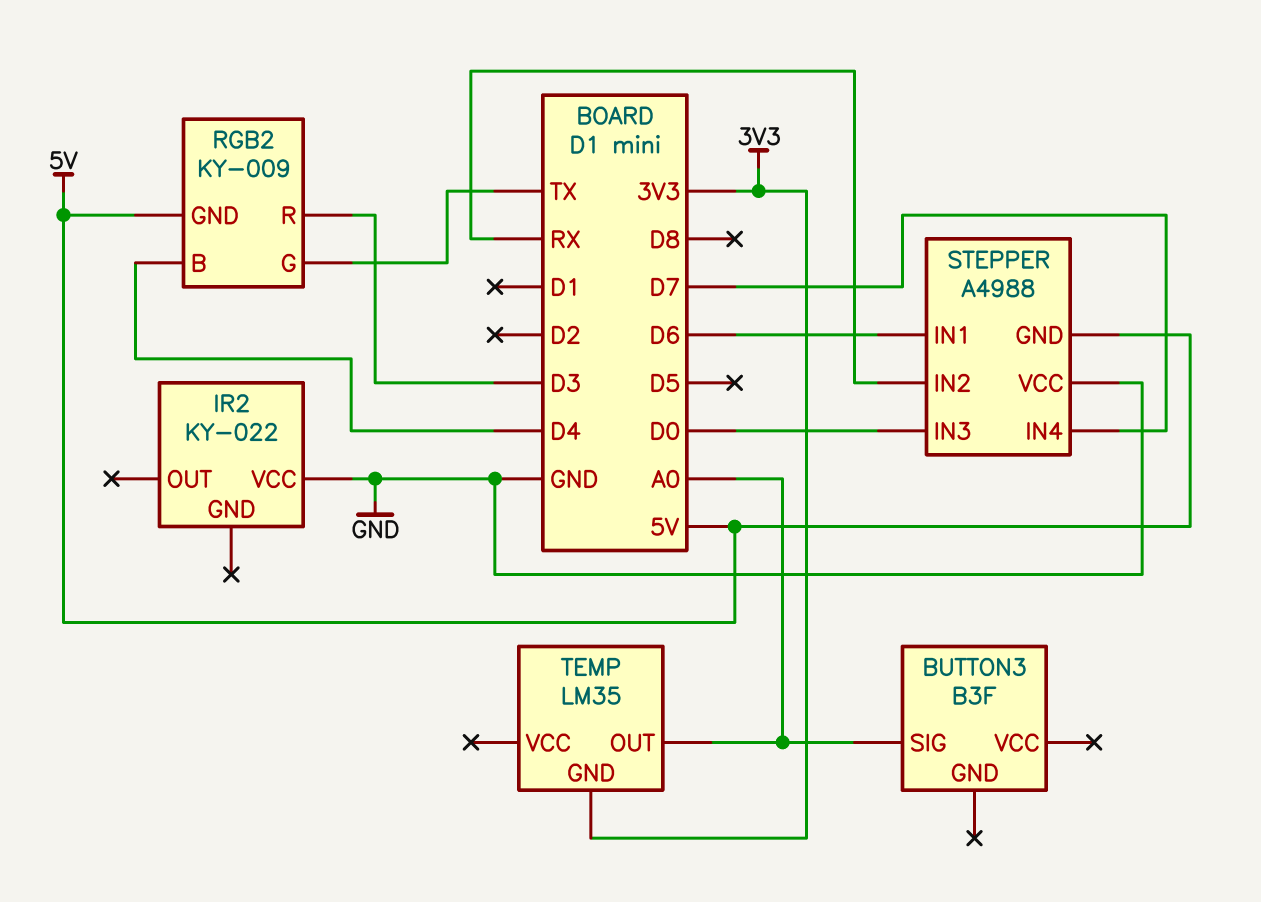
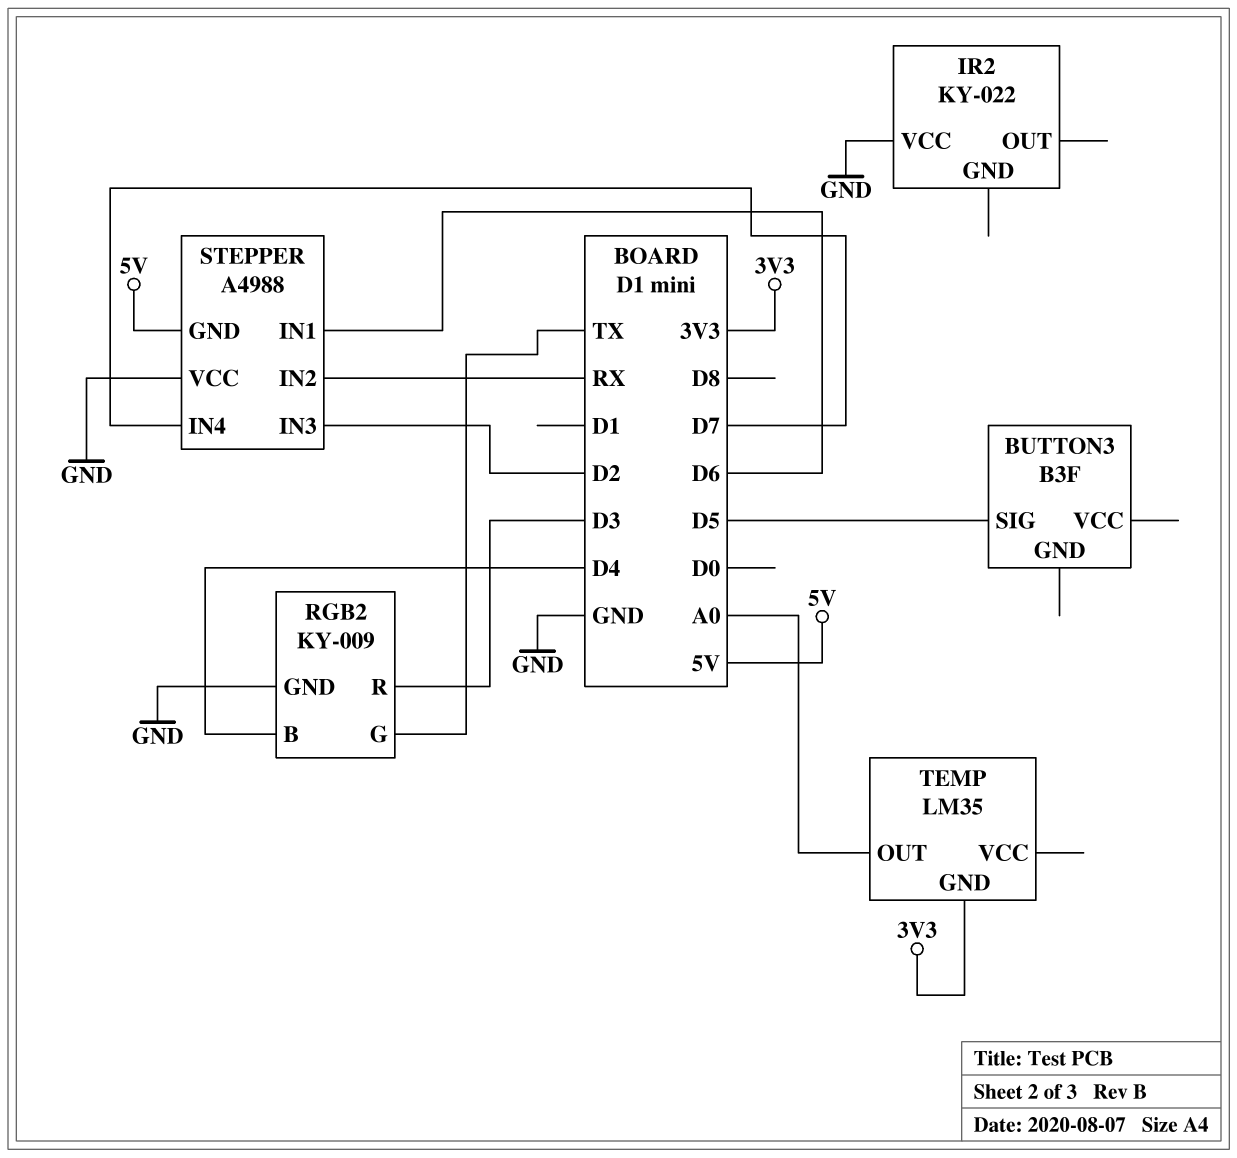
BUTTON3 pin SIG: A0 -> D5
RGB2 pin GND: 5V -> GND
STEPPER pin IN3: D0 -> D2

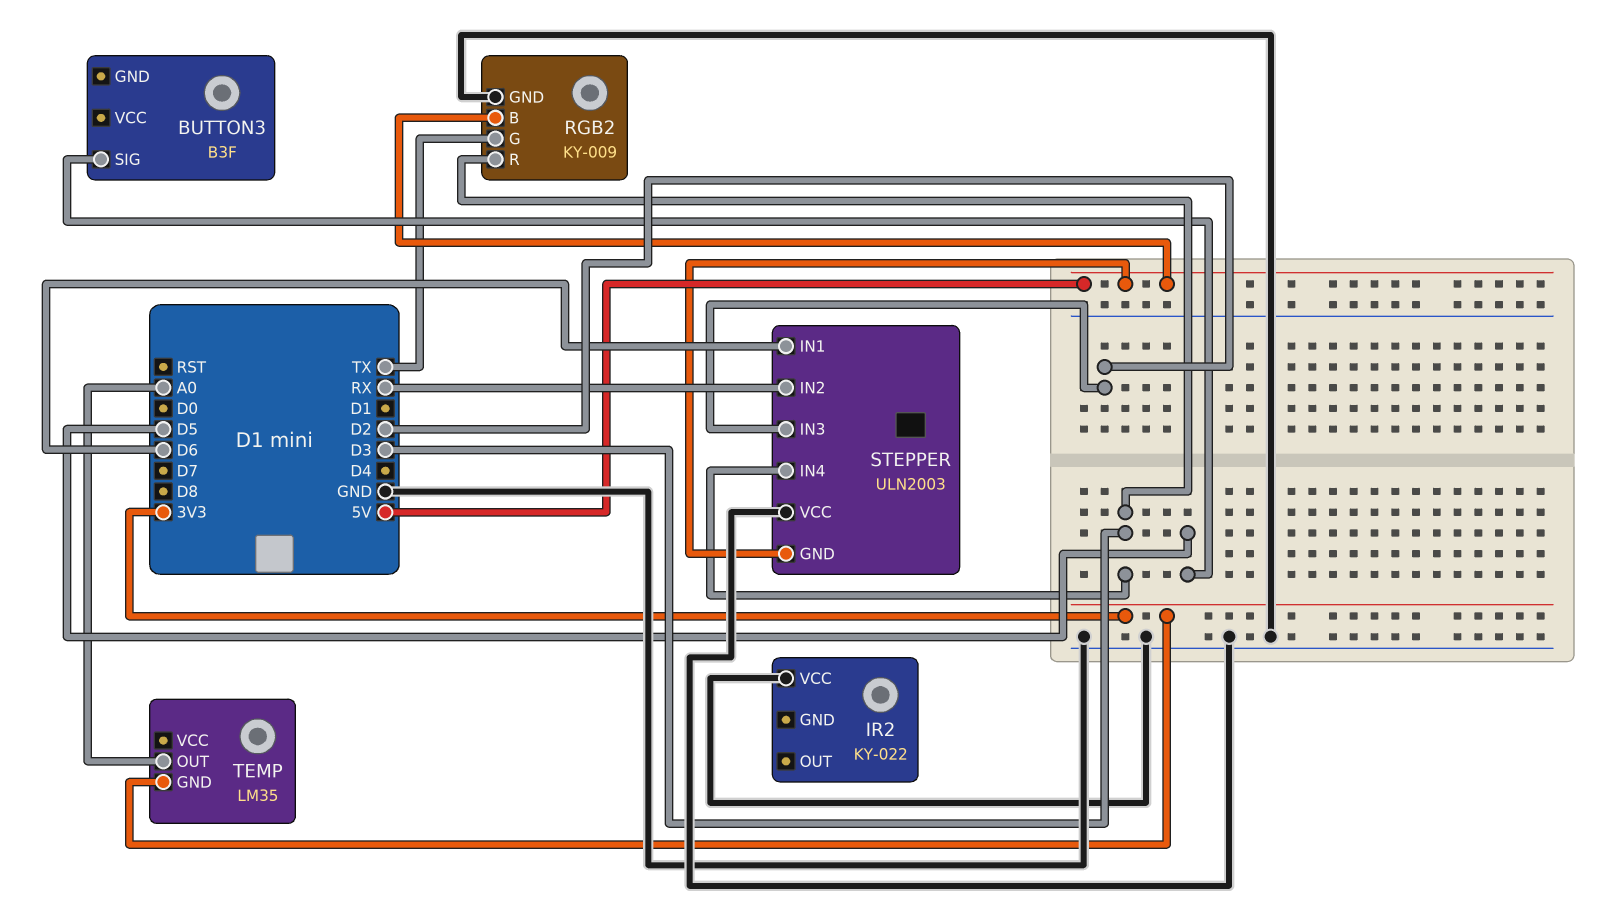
RGB2 pin B: D4 -> 5V
STEPPER: A4988 -> ULN2003
STEPPER pin IN4: D7 -> D3

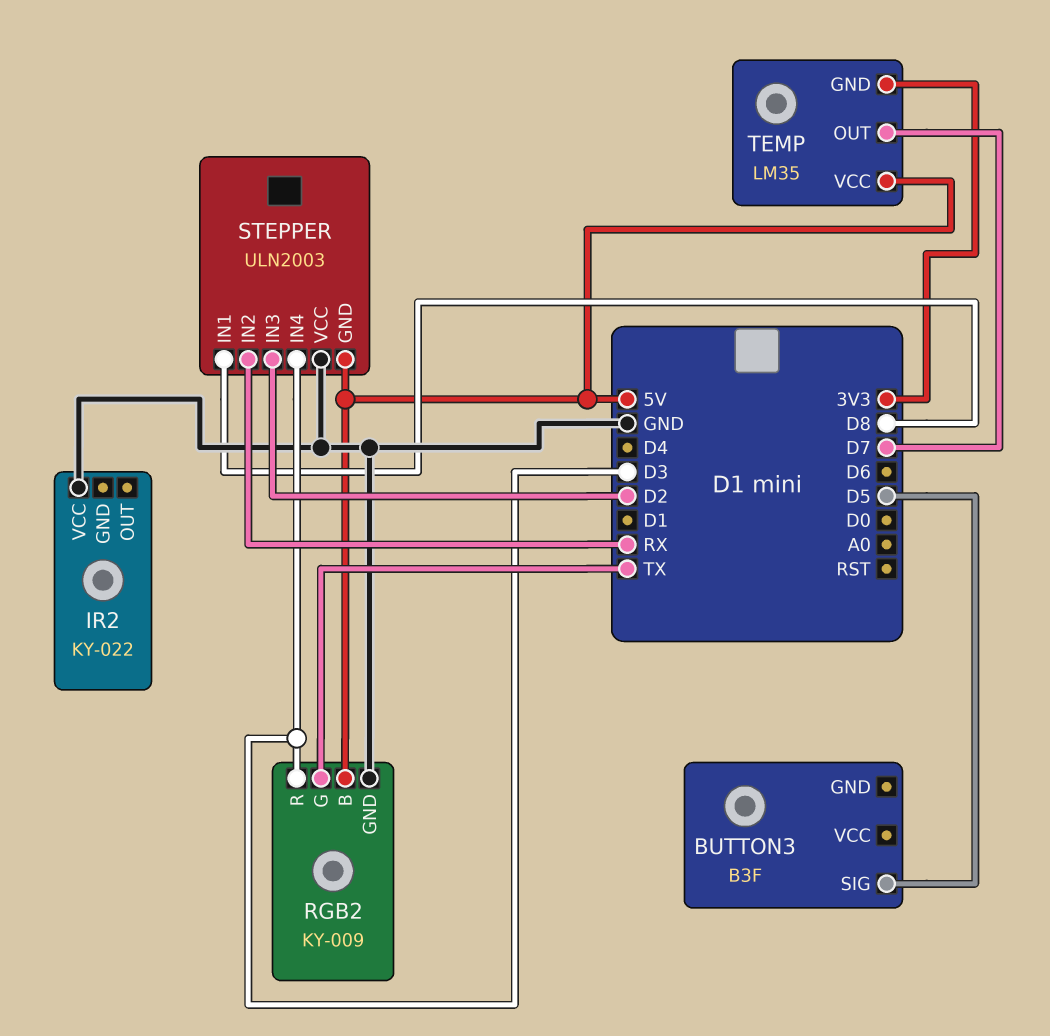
STEPPER pin IN1: D6 -> D8
TEMP pin OUT: A0 -> D7
TEMP pin VCC: none -> 5V

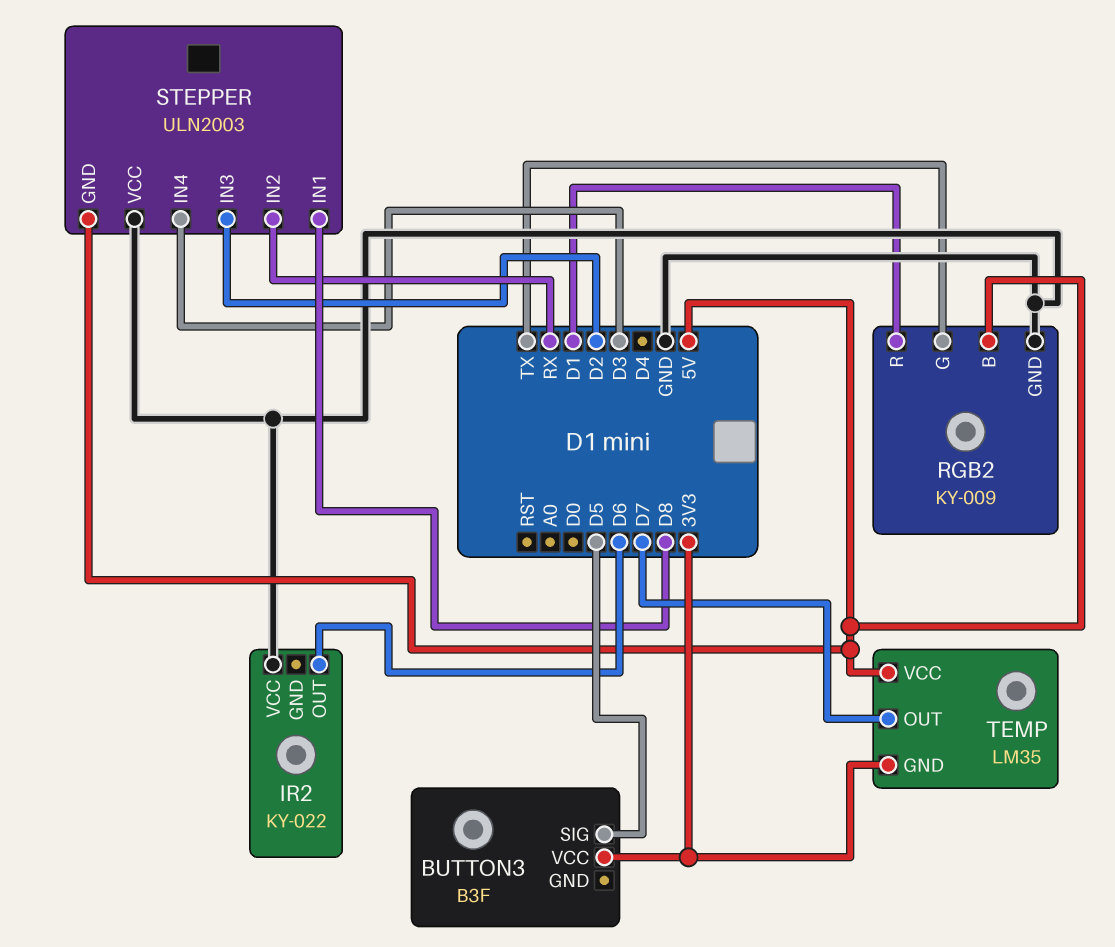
BUTTON3 pin VCC: none -> 3V3
IR2 pin OUT: none -> D6
RGB2 pin R: D3 -> D1

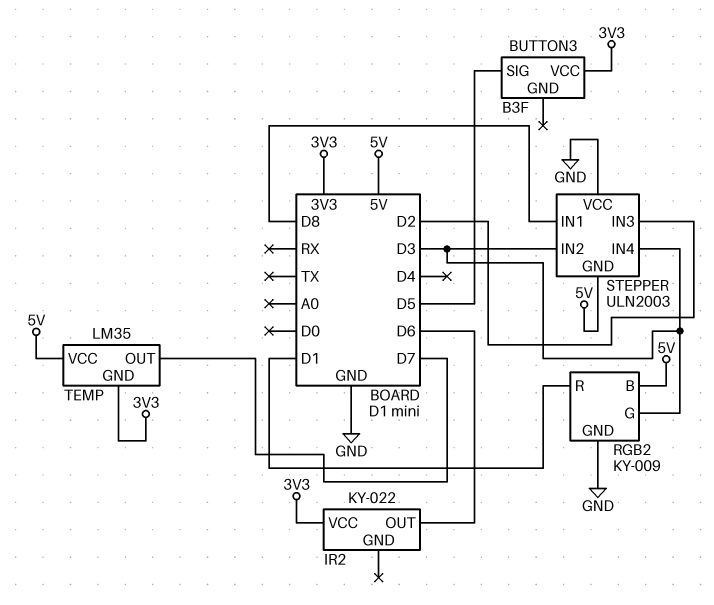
IR2 pin VCC: GND -> 3V3
RGB2 pin G: TX -> D3
STEPPER pin IN2: RX -> D3

